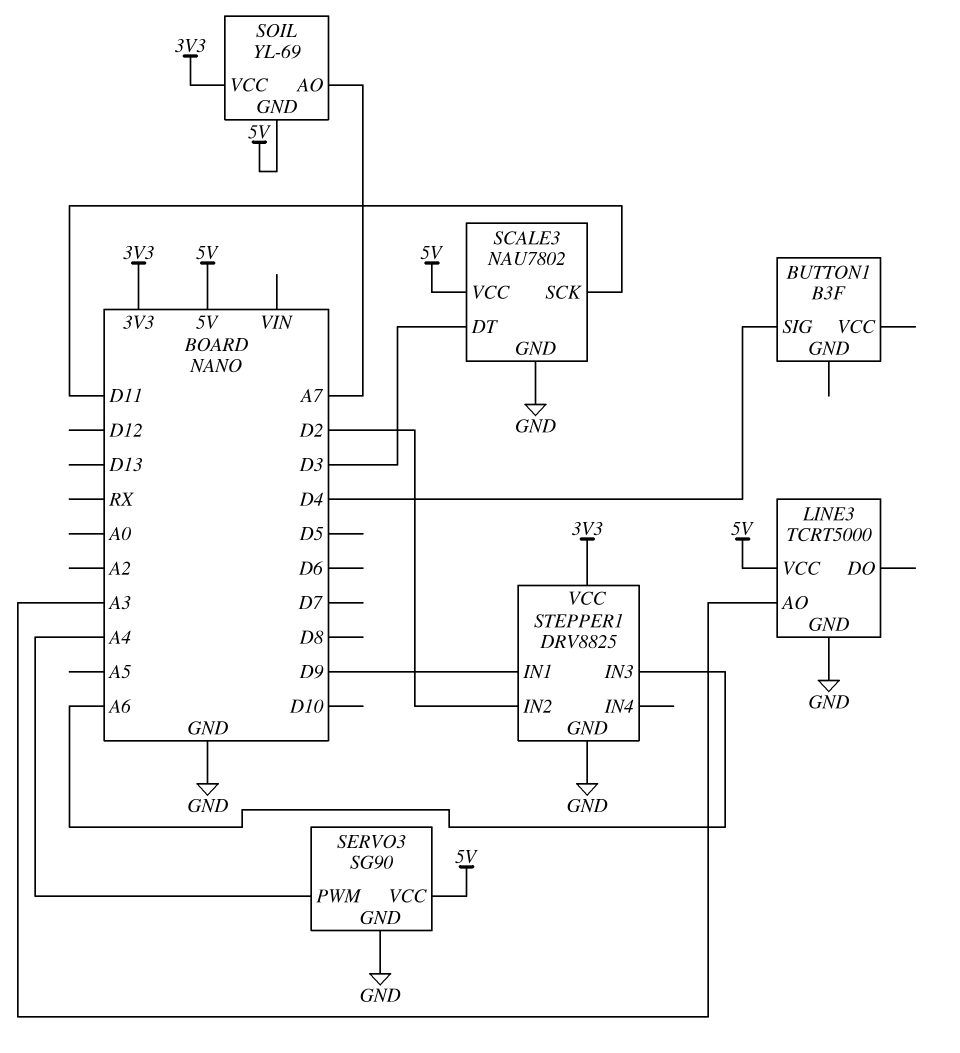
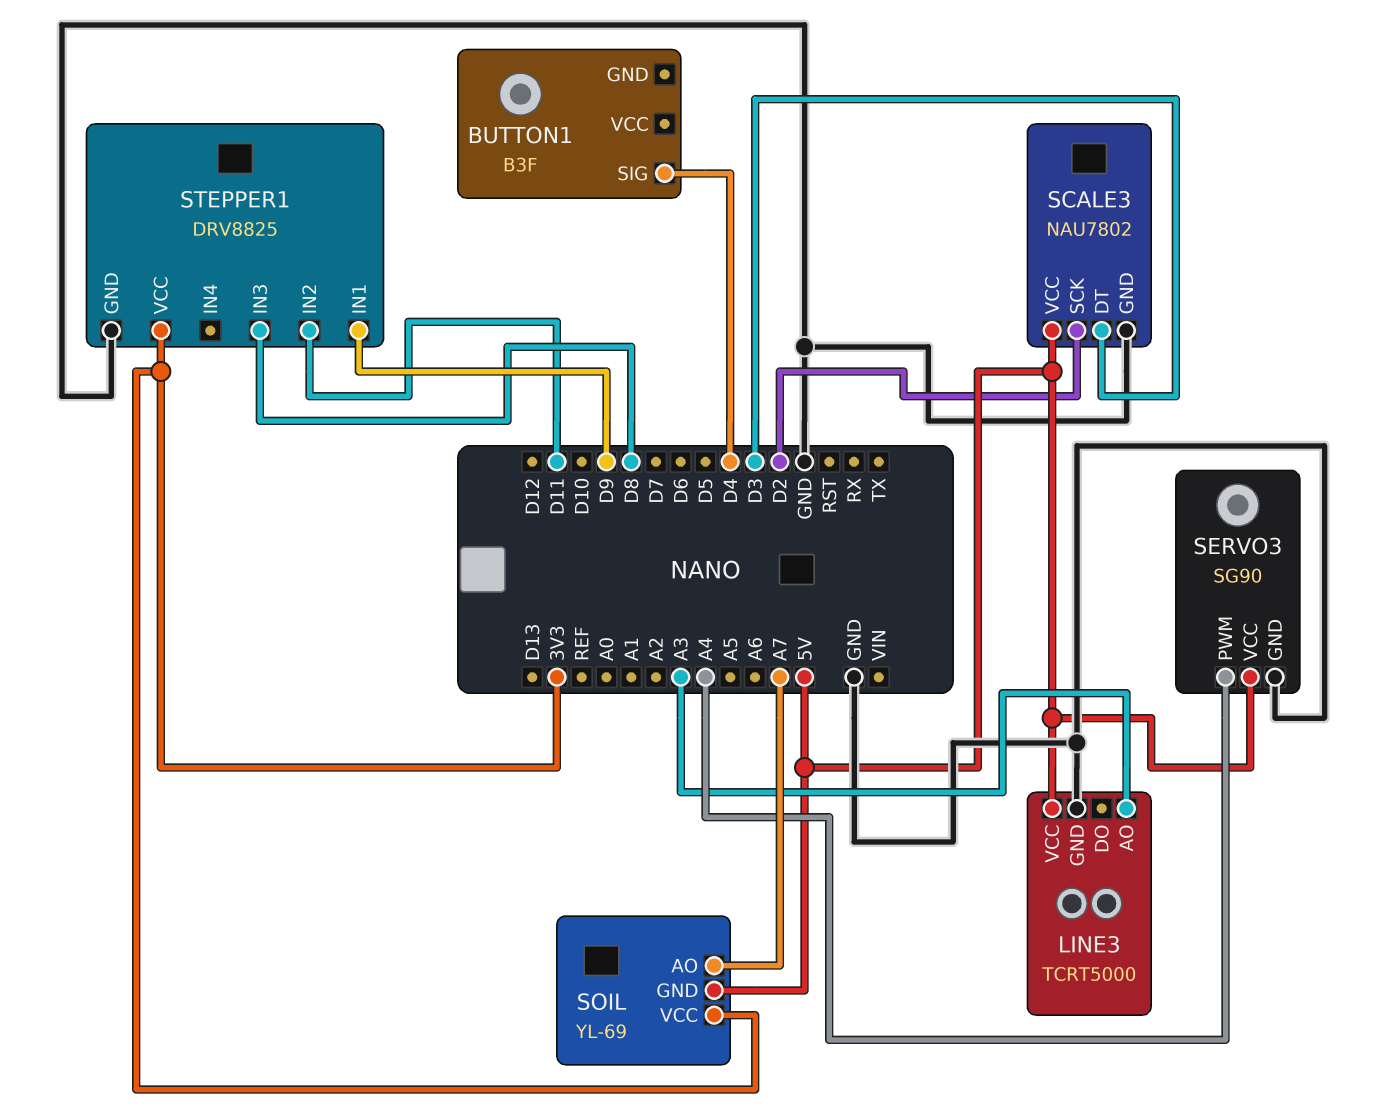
SCALE3 pin SCK: D11 -> D2
STEPPER1 pin IN2: D2 -> D11
STEPPER1 pin IN3: A6 -> D8

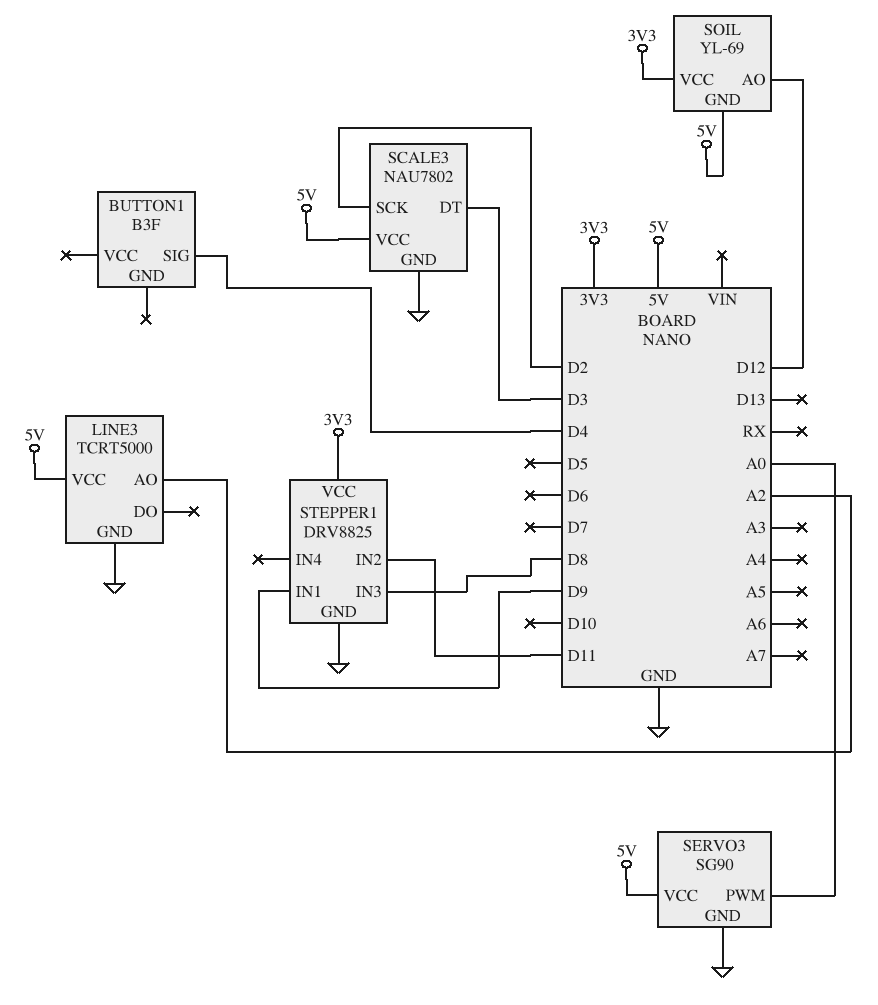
LINE3 pin AO: A3 -> A2
SERVO3 pin PWM: A4 -> A0
SOIL pin AO: A7 -> D12

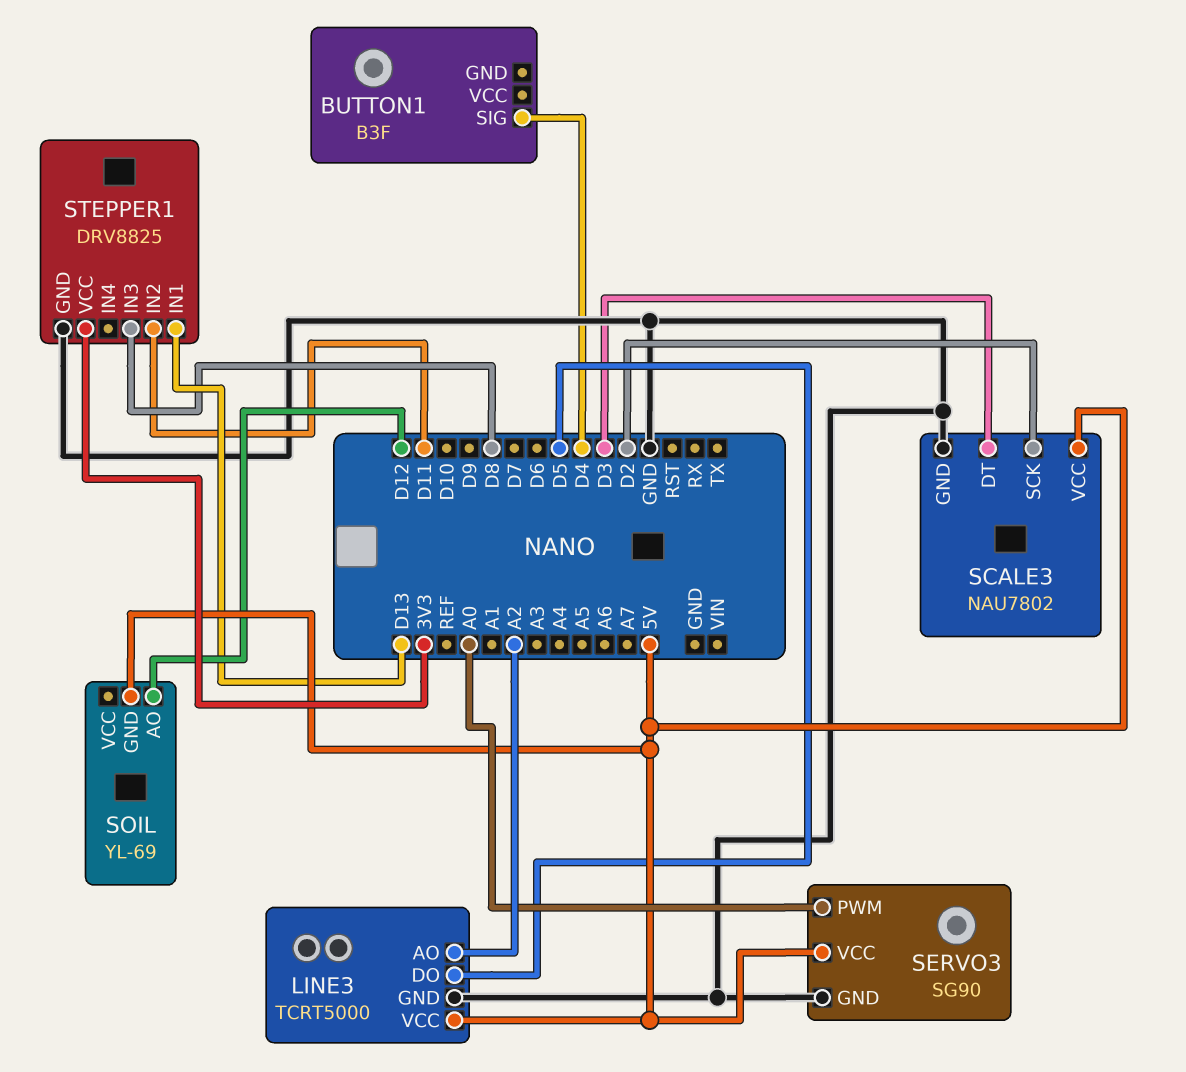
LINE3 pin DO: none -> D5
SOIL pin VCC: 3V3 -> none
STEPPER1 pin IN1: D9 -> D13

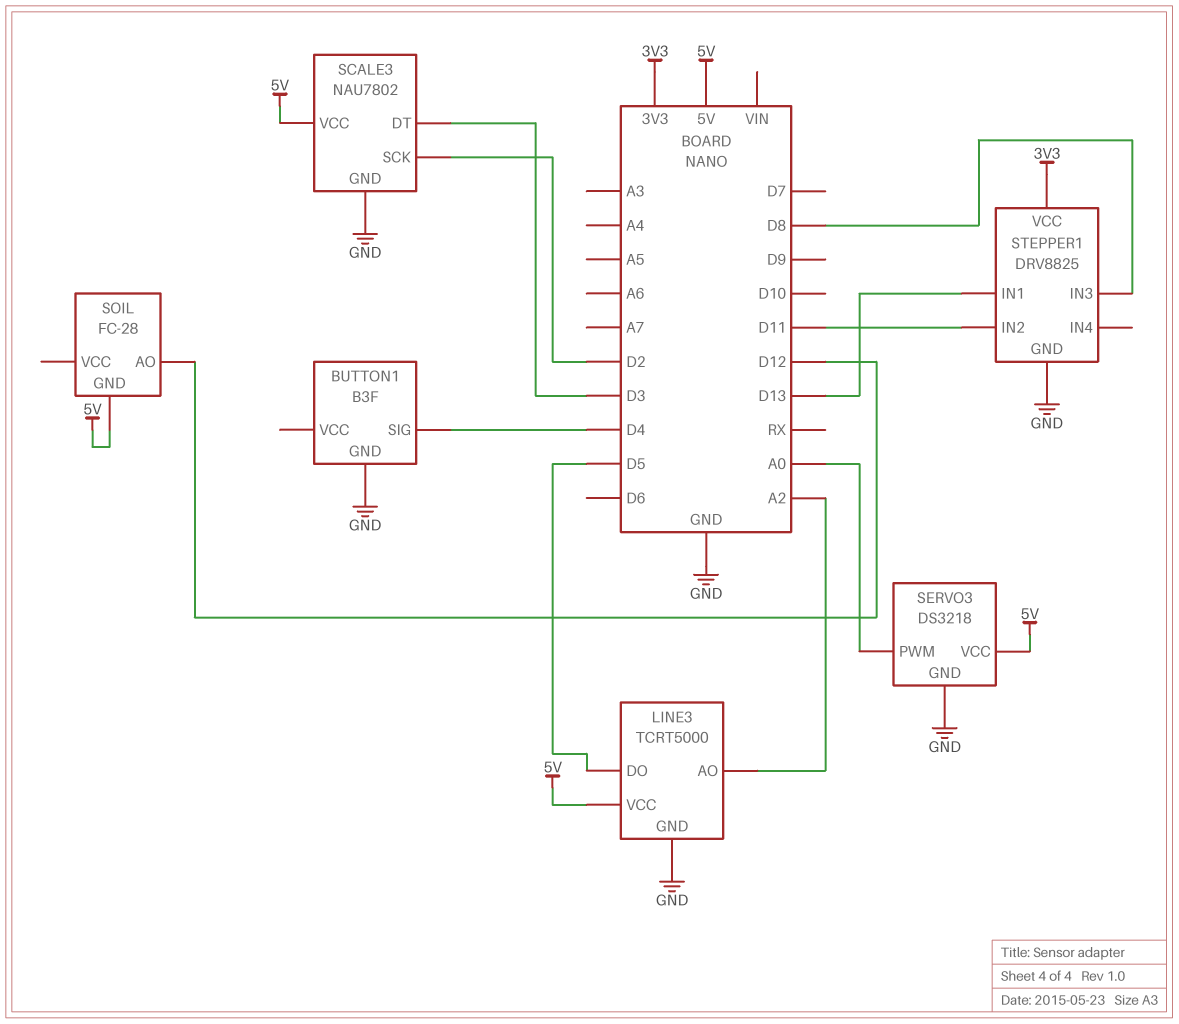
BUTTON1 pin GND: none -> GND
SERVO3: SG90 -> DS3218
SOIL: YL-69 -> FC-28

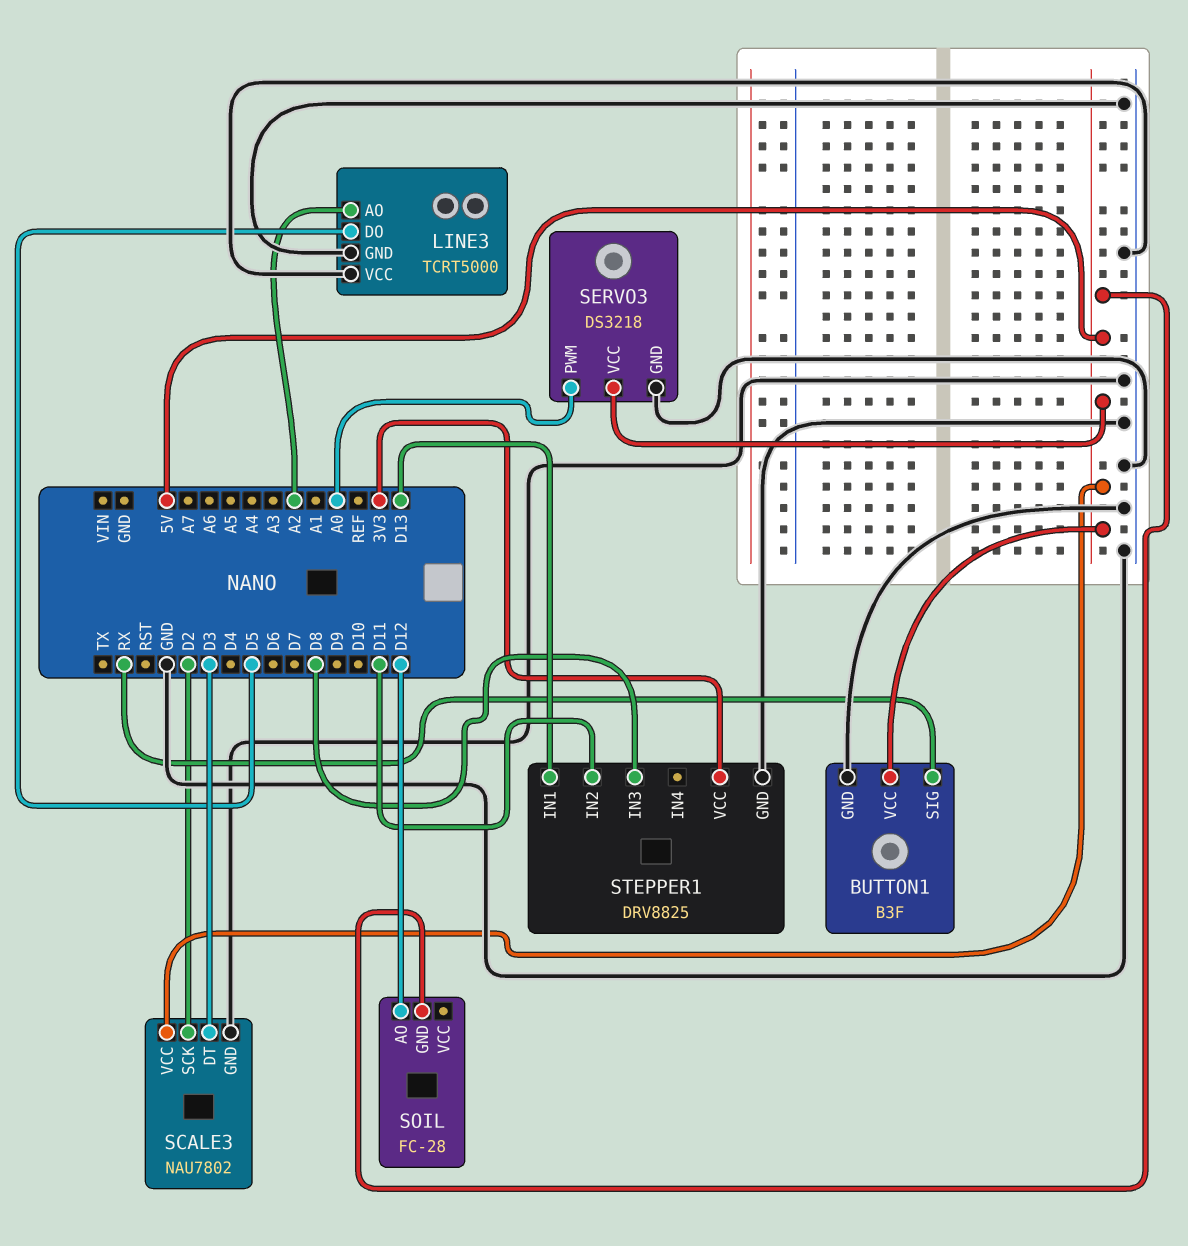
BUTTON1 pin SIG: D4 -> RX
BUTTON1 pin VCC: none -> 5V
LINE3 pin VCC: 5V -> GND

